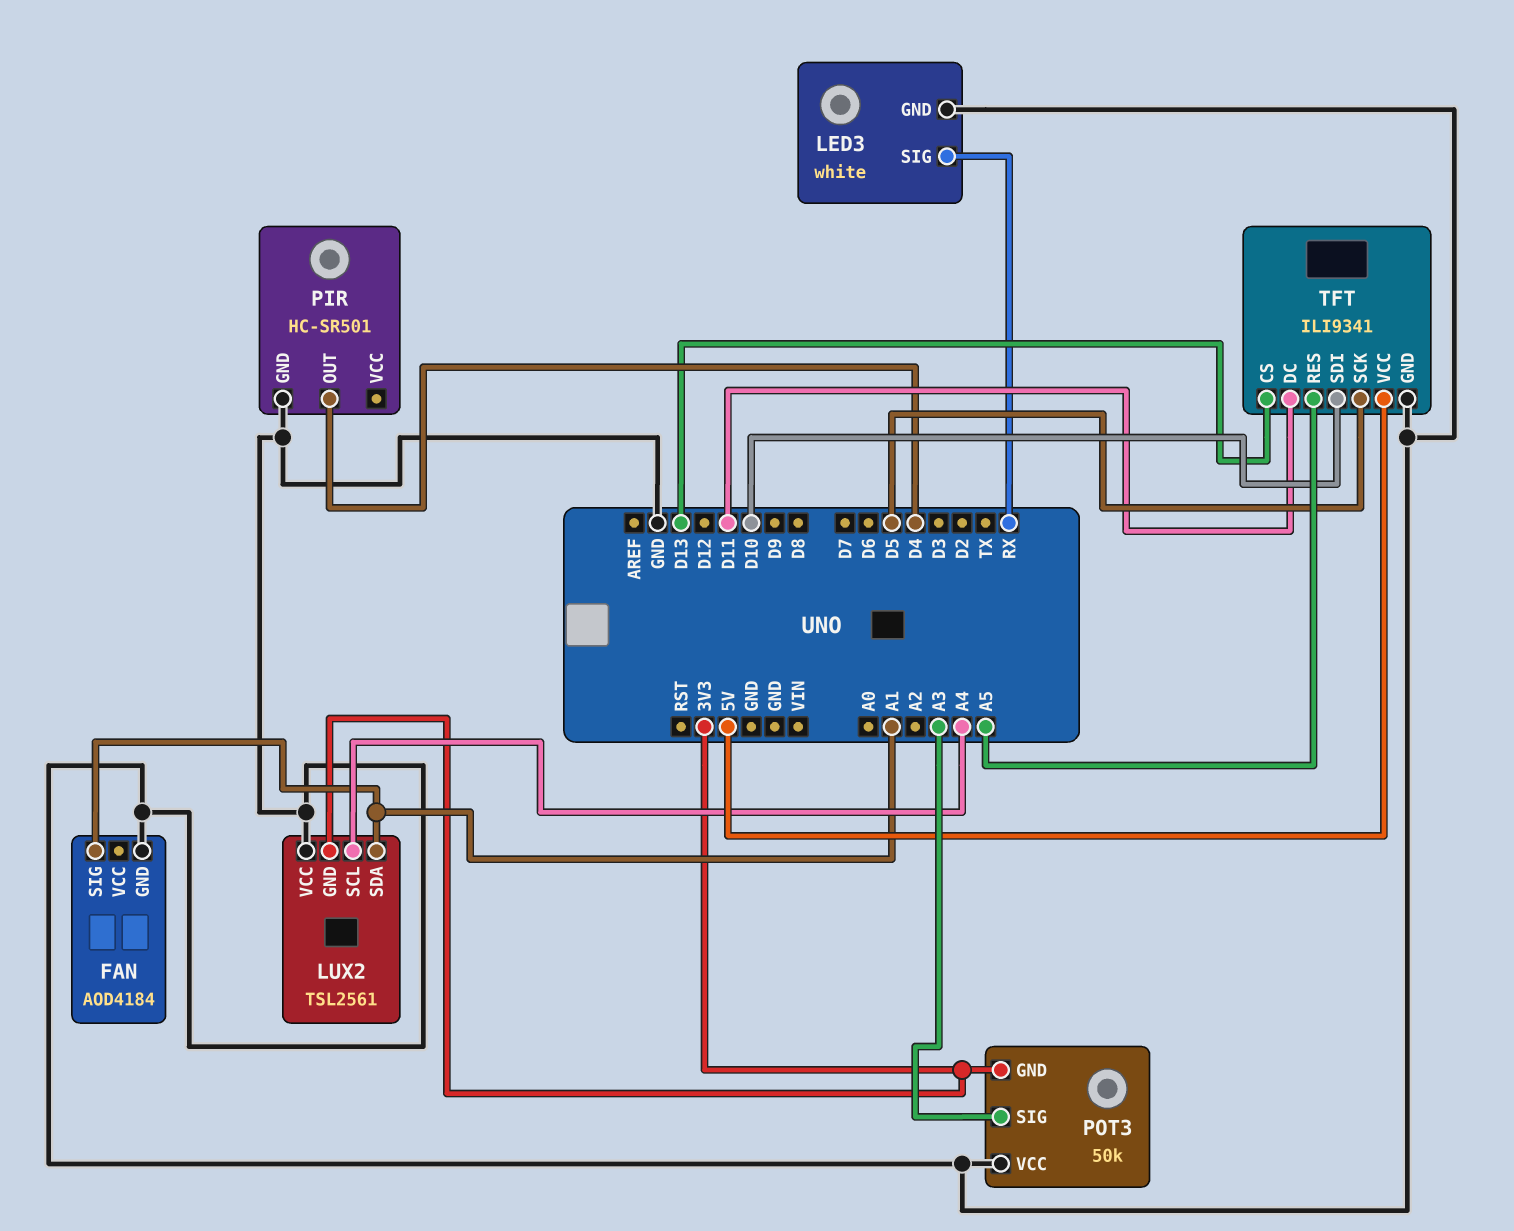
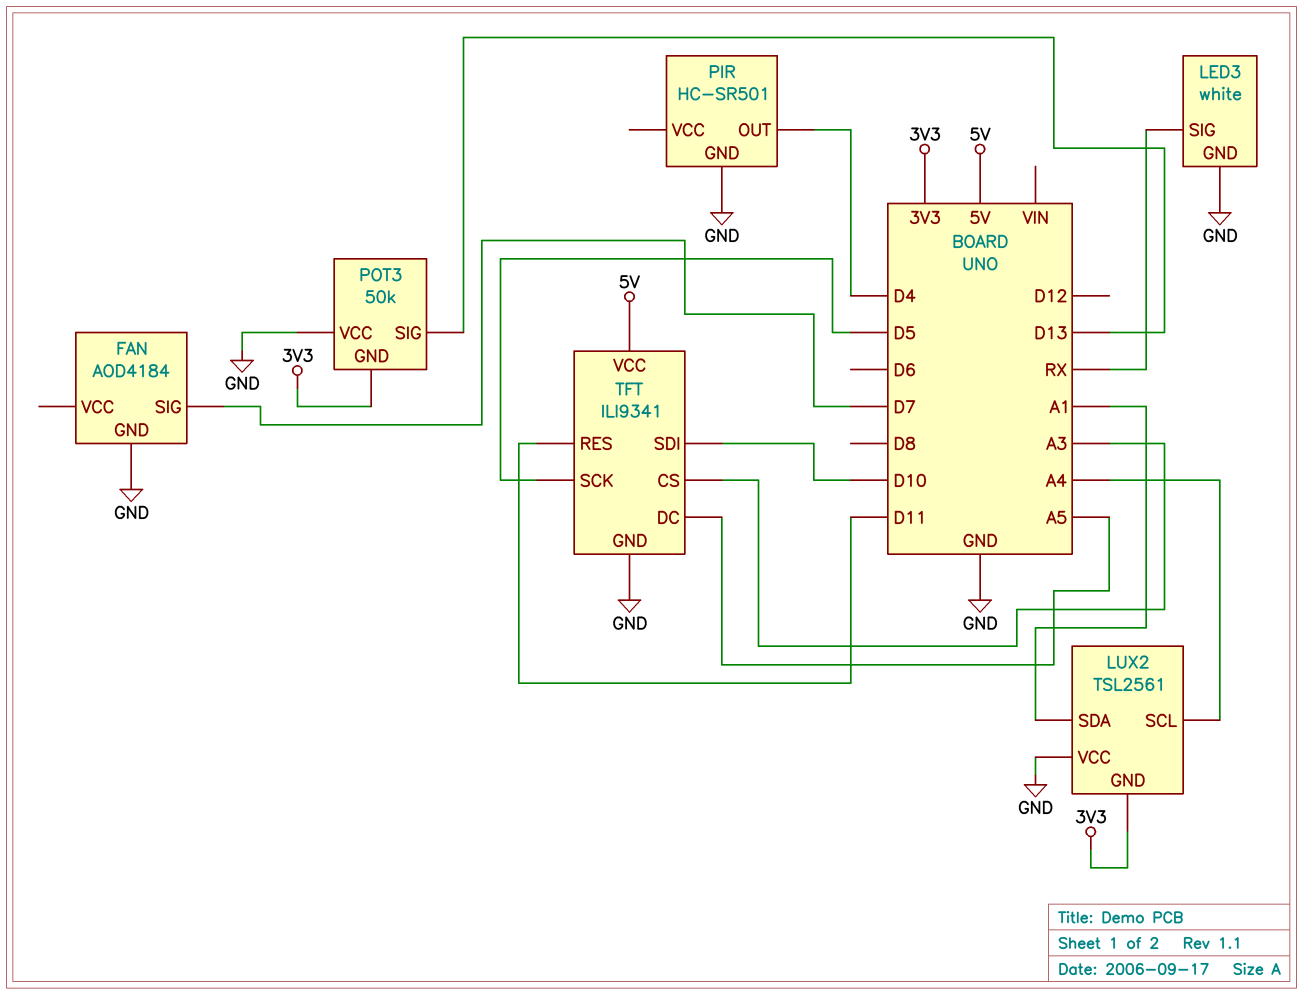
FAN pin SIG: A1 -> D7
POT3 pin SIG: A3 -> D13
TFT pin CS: D13 -> A3
TFT pin DC: D11 -> A5
TFT pin RES: A5 -> D11

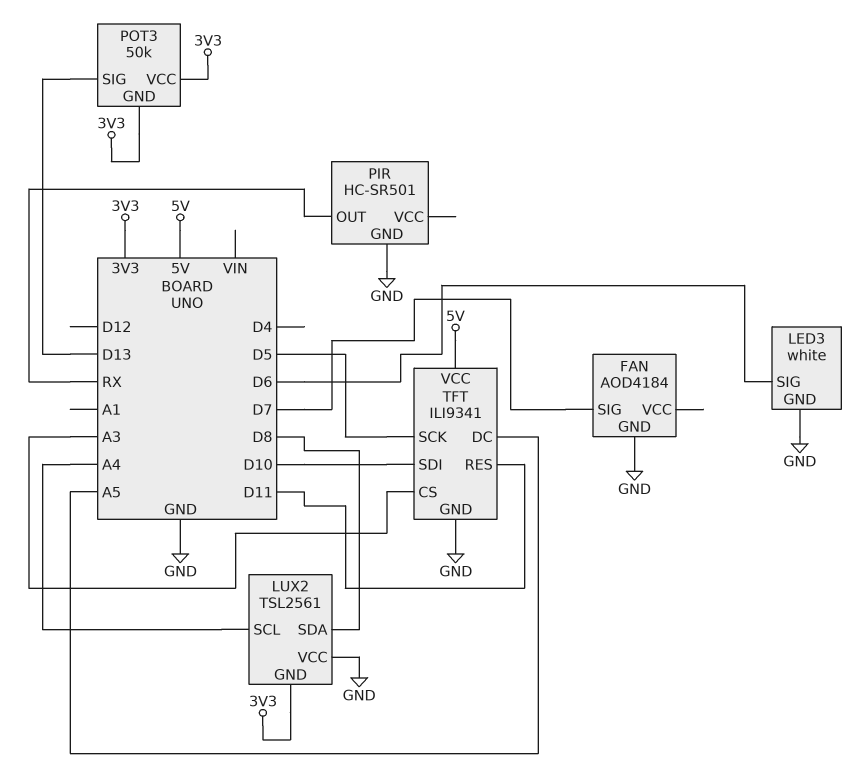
LED3 pin SIG: RX -> D6
LUX2 pin SDA: A1 -> D8
PIR pin OUT: D4 -> RX
POT3 pin VCC: GND -> 3V3

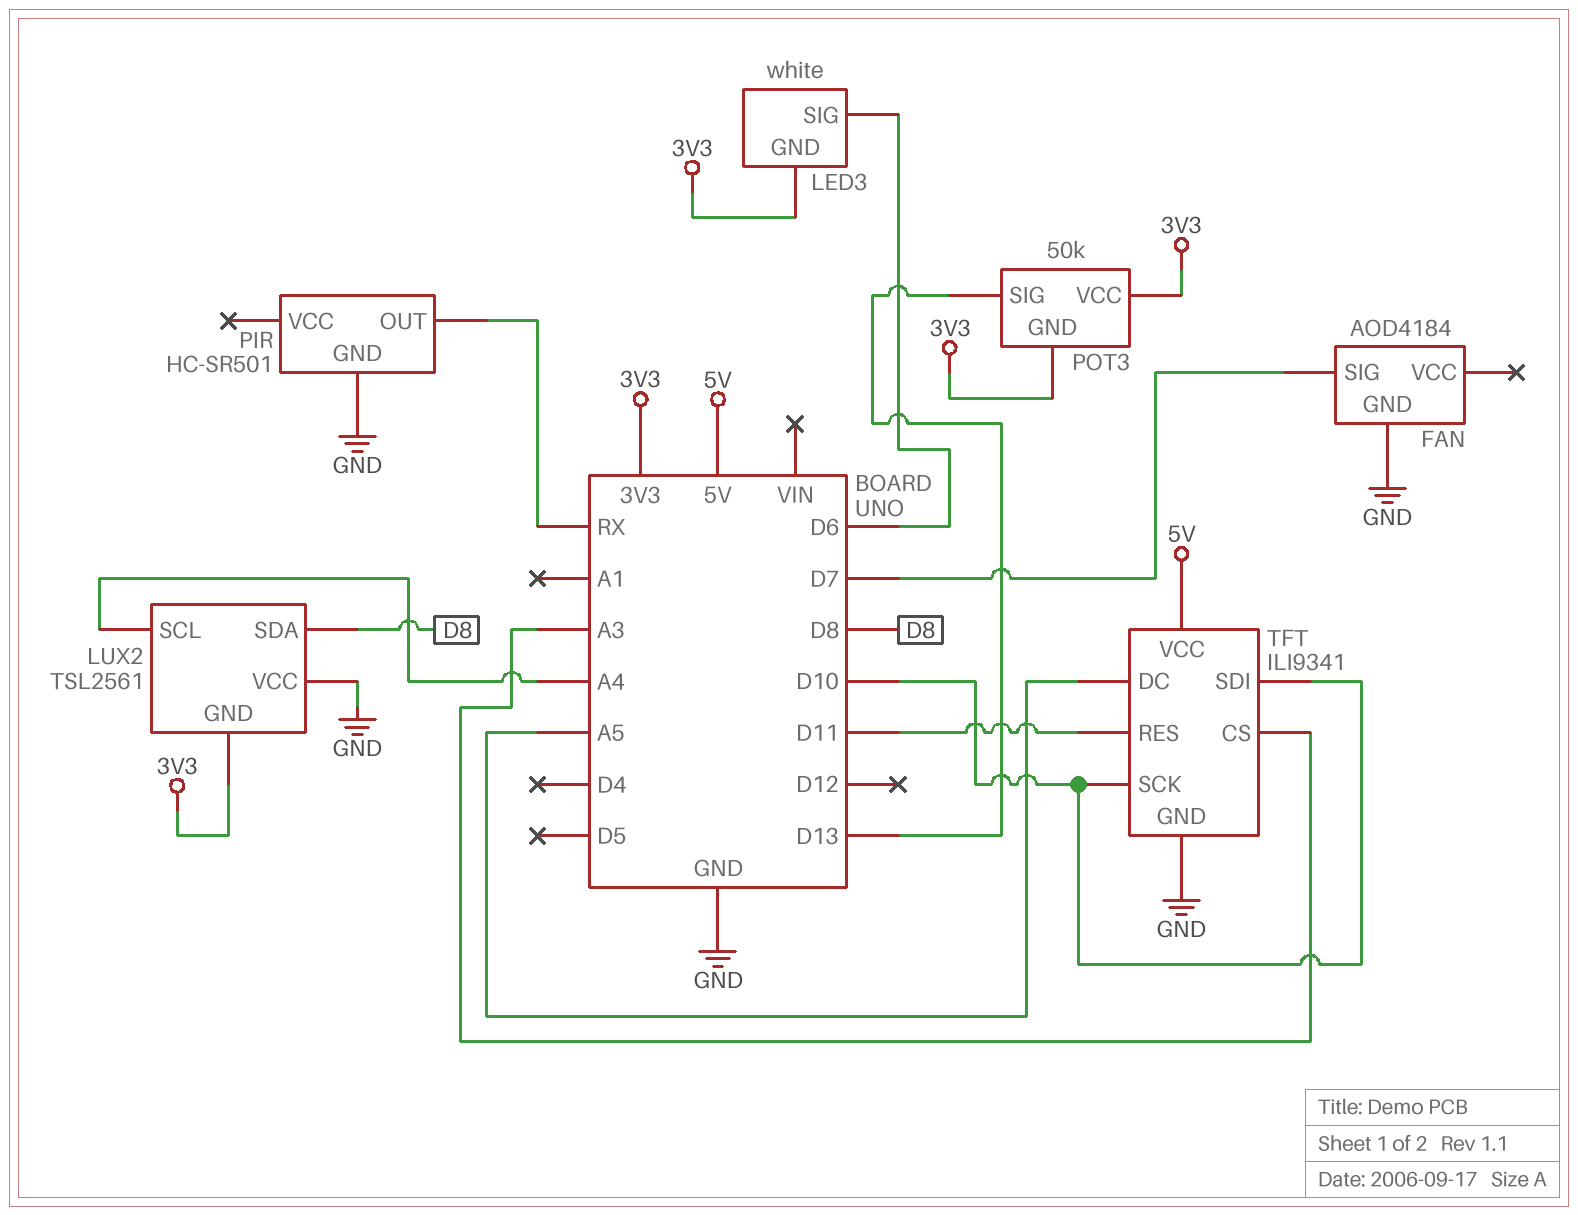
LED3 pin GND: GND -> 3V3
TFT pin SCK: D5 -> D10

